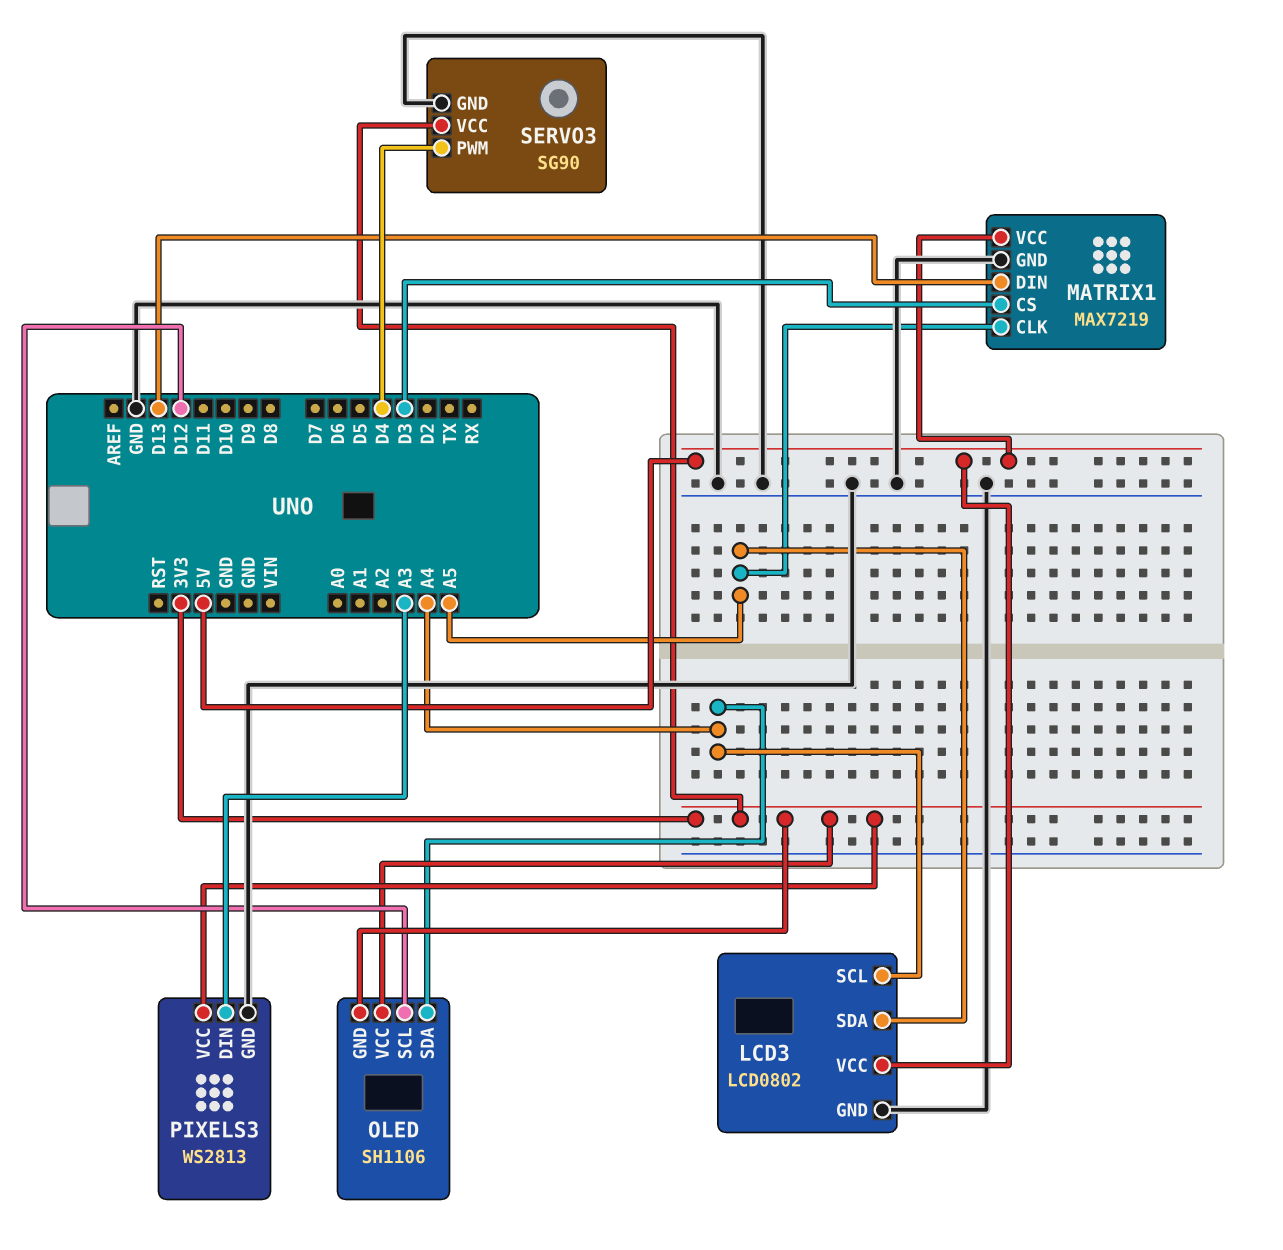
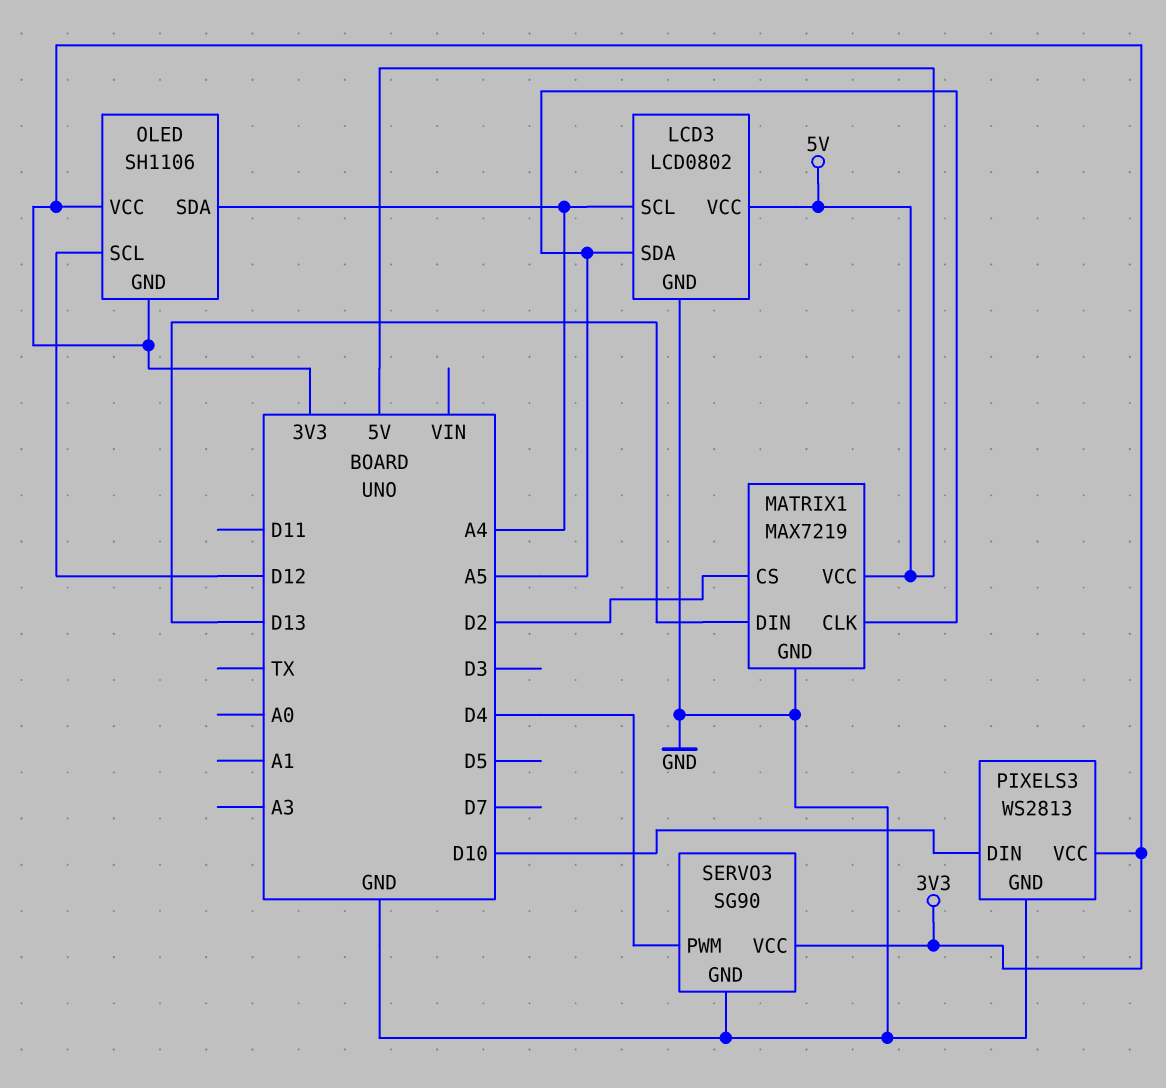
MATRIX1 pin CS: D3 -> D2
PIXELS3 pin DIN: A3 -> D10

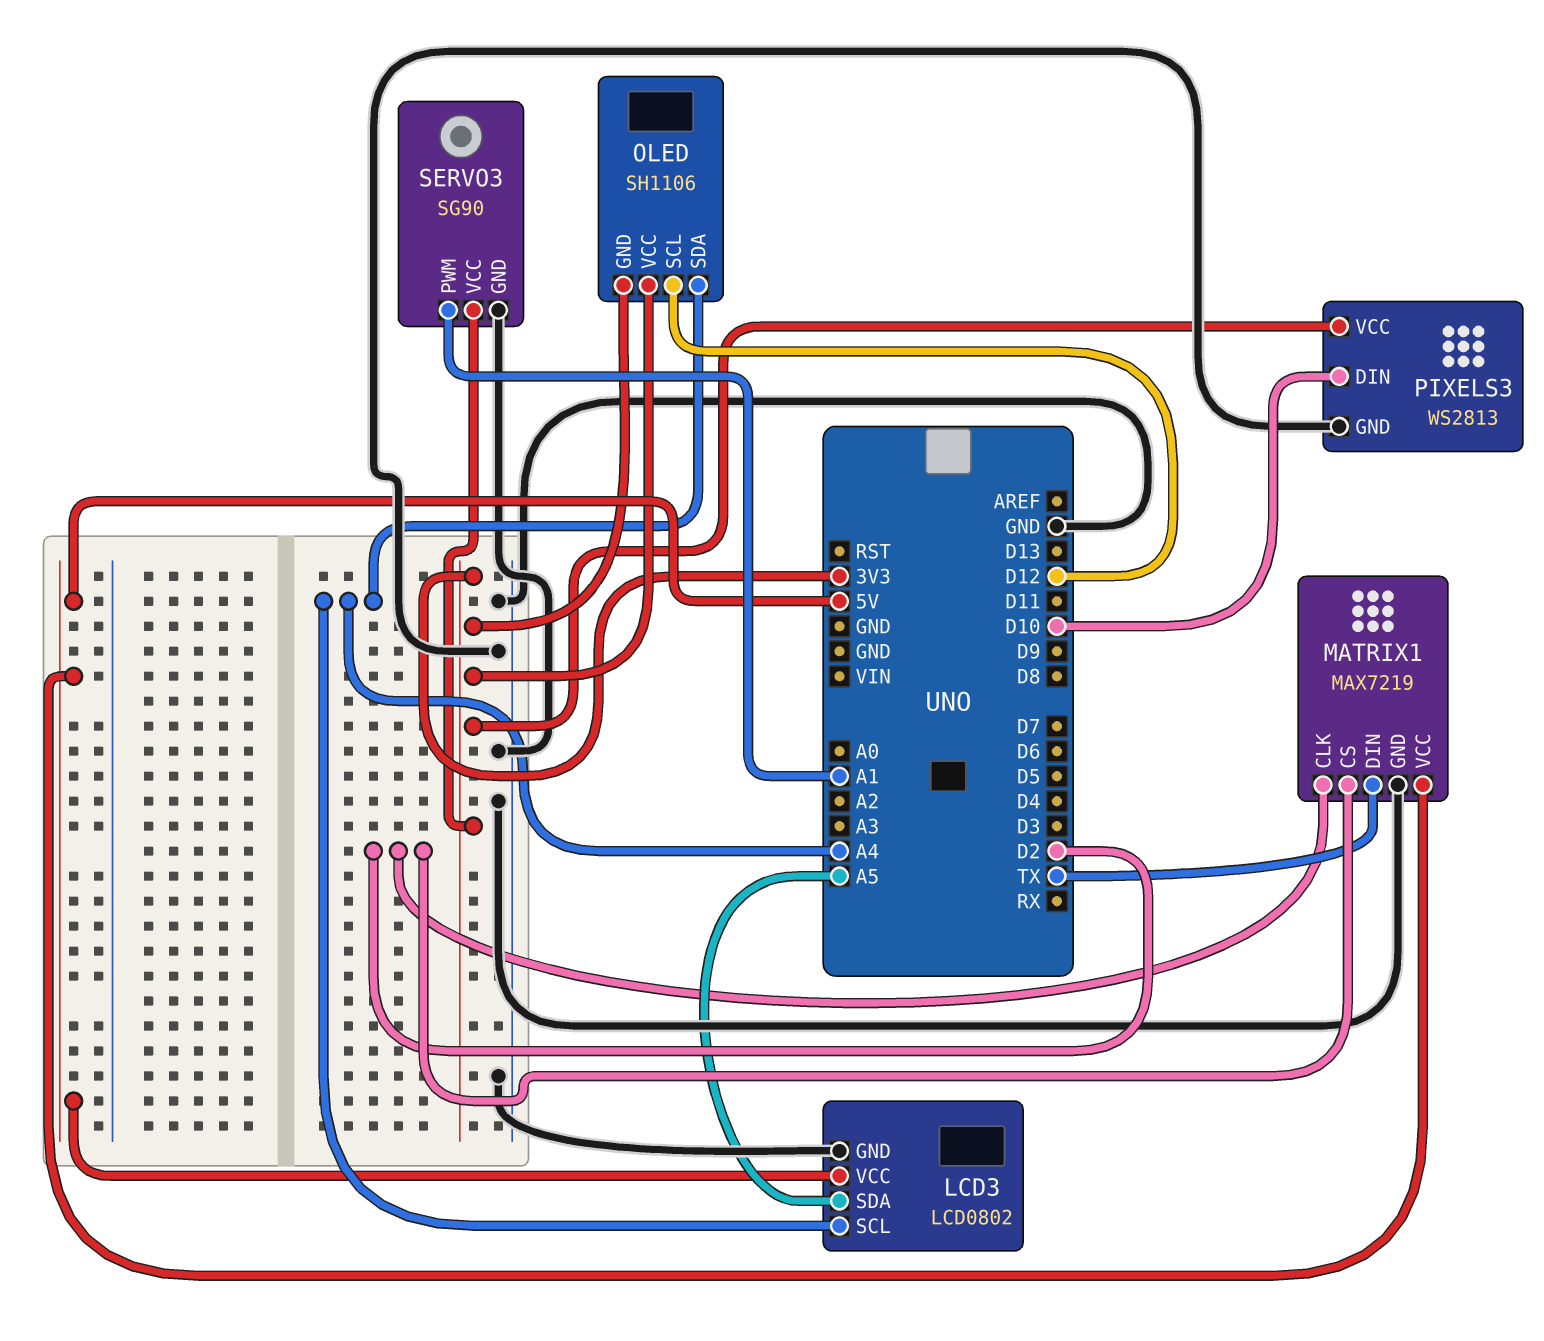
MATRIX1 pin CLK: A5 -> D2
MATRIX1 pin DIN: D13 -> TX
SERVO3 pin PWM: D4 -> A1

